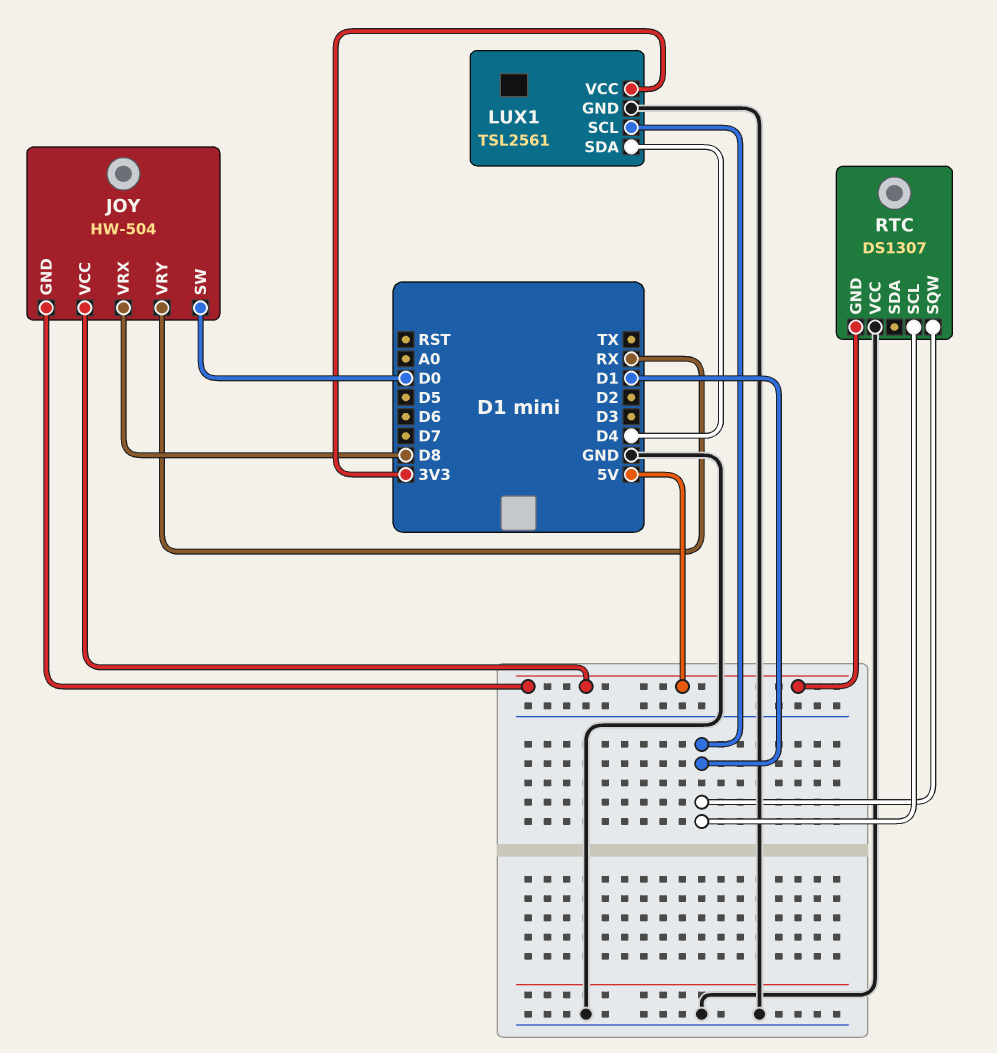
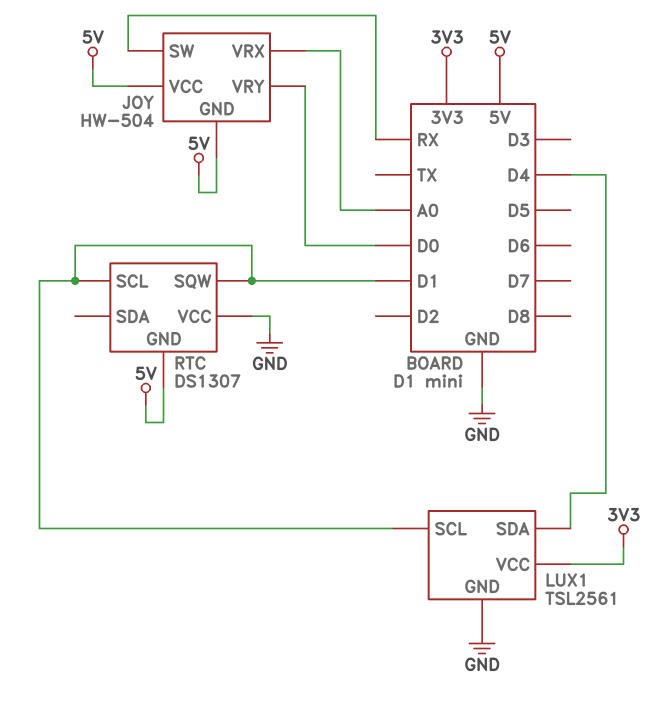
JOY pin SW: D0 -> RX
JOY pin VRX: D8 -> A0
JOY pin VRY: RX -> D0

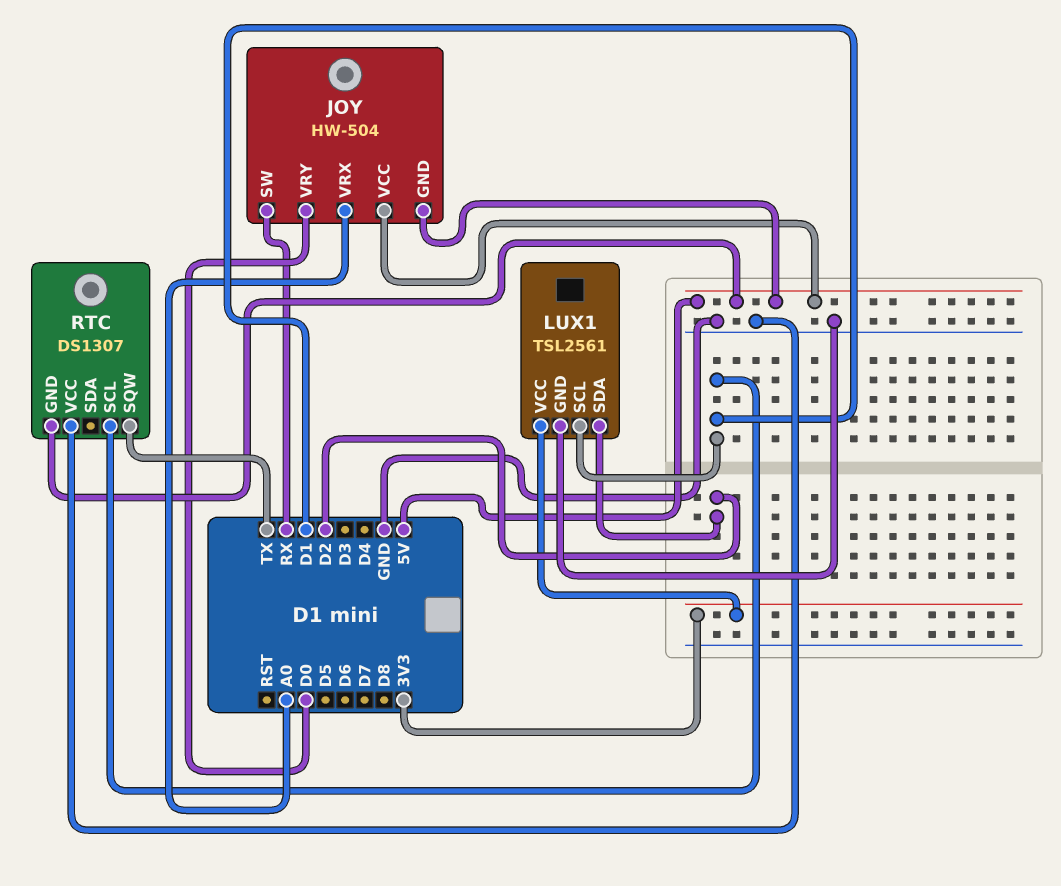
LUX1 pin SDA: D4 -> D2
RTC pin SQW: D1 -> TX

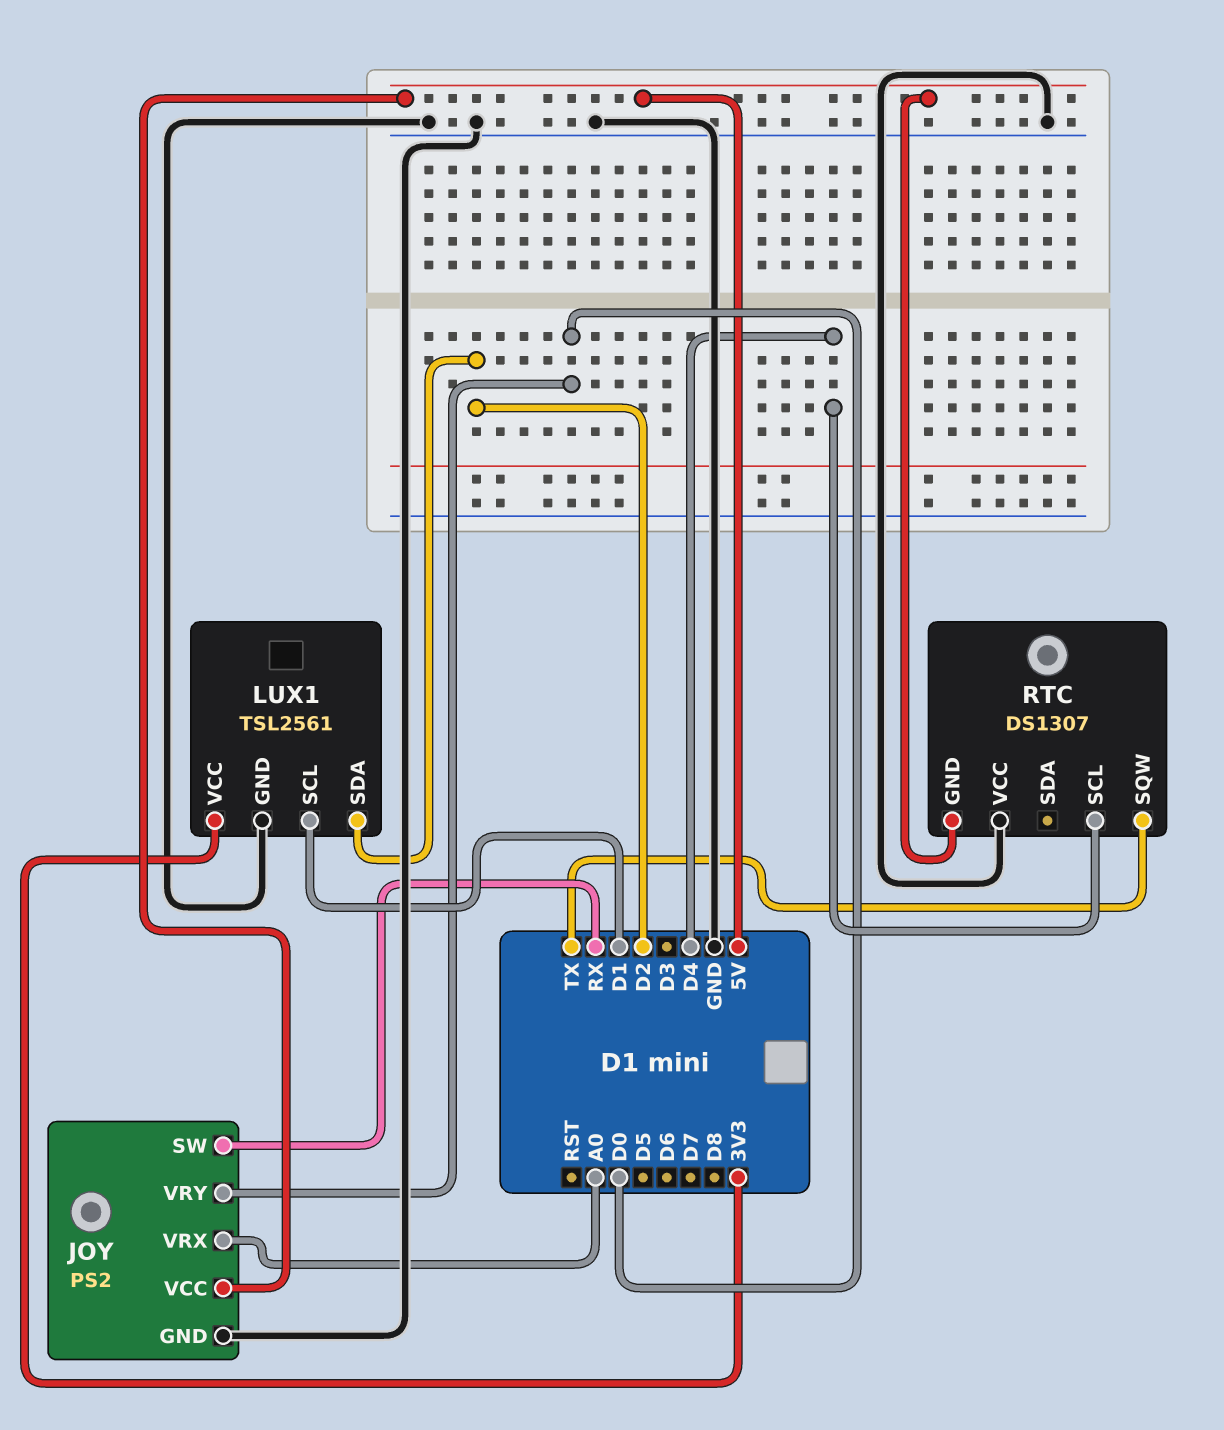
JOY: HW-504 -> PS2
JOY pin GND: 5V -> GND
RTC pin SCL: D1 -> D4

